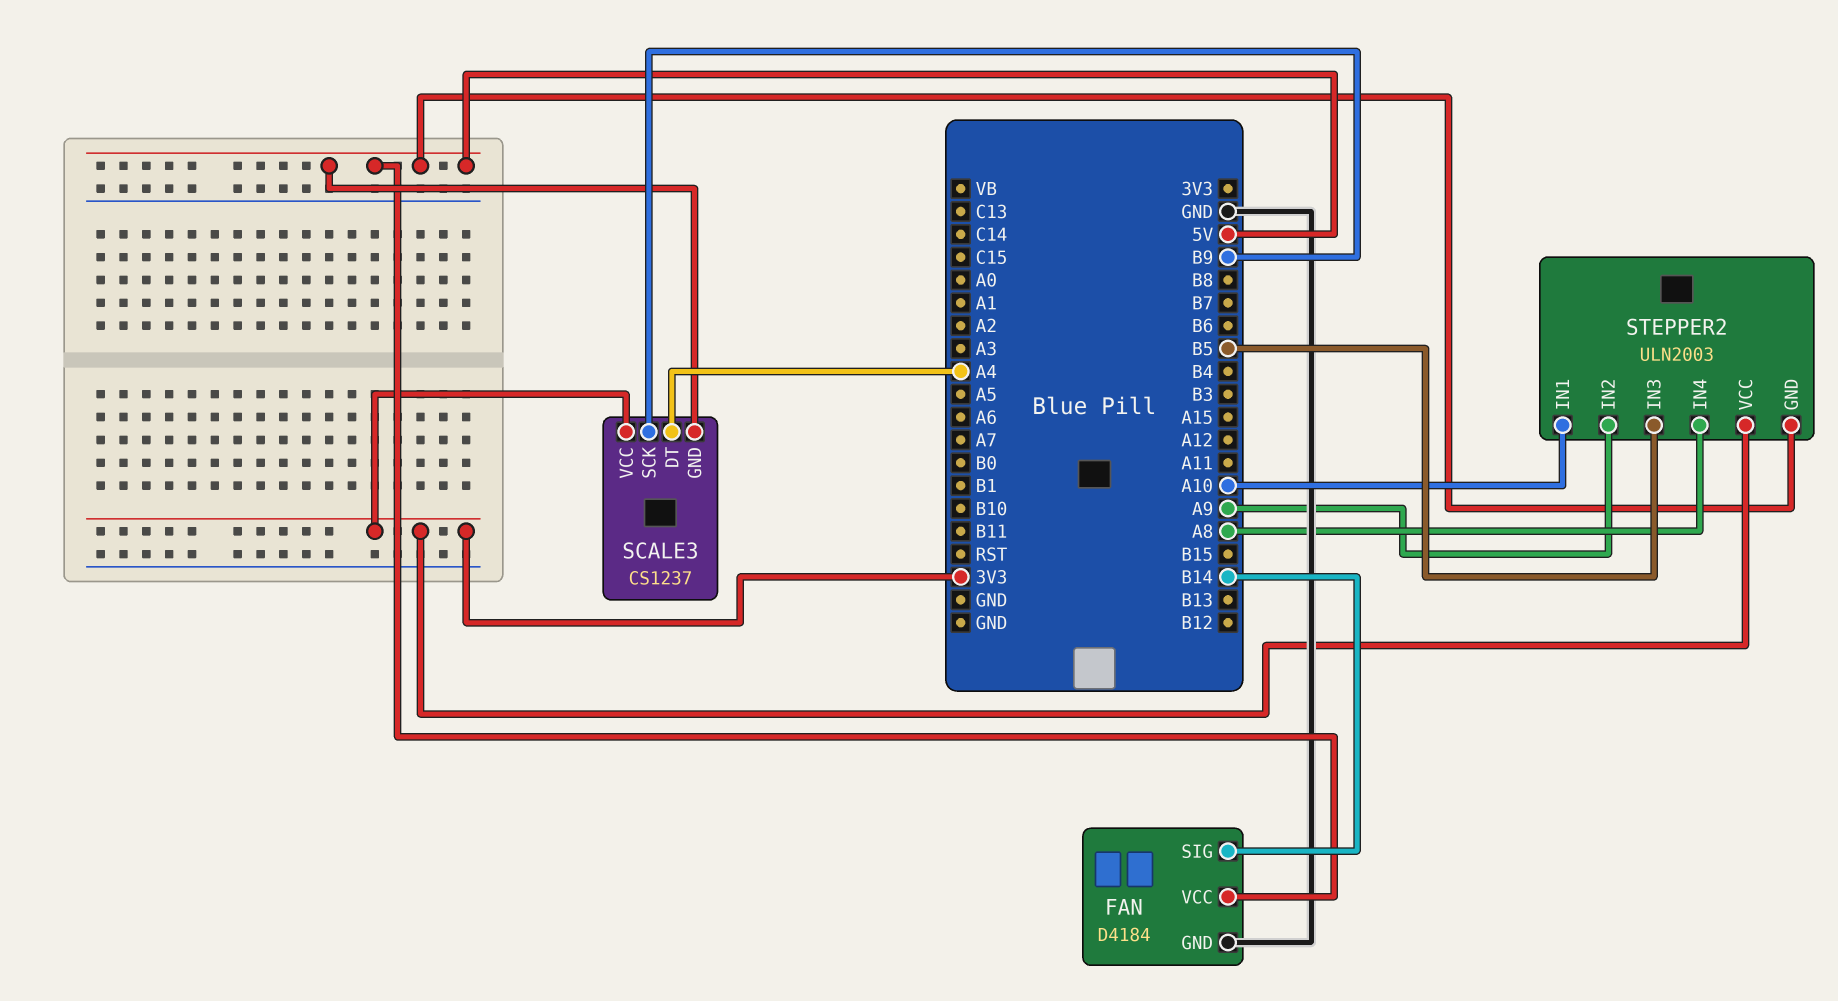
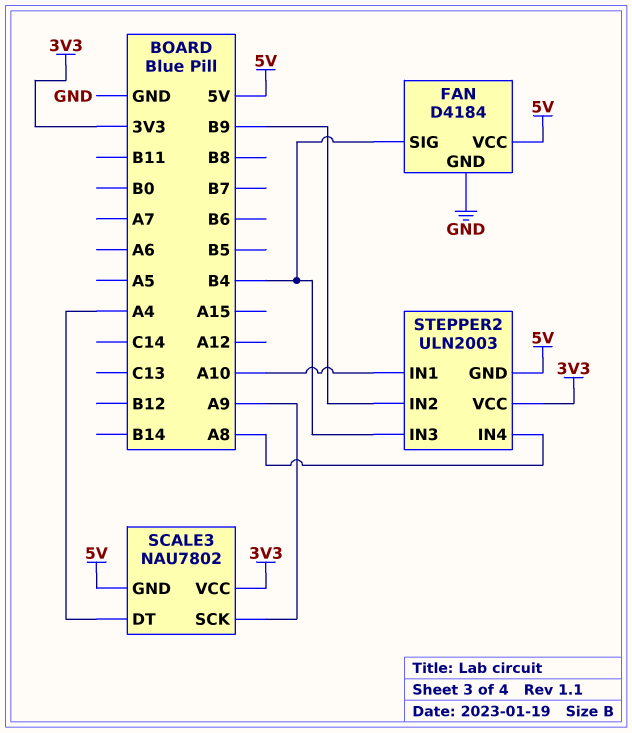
FAN pin SIG: B14 -> B4
SCALE3: CS1237 -> NAU7802
SCALE3 pin SCK: B9 -> A9
STEPPER2 pin IN2: A9 -> B9
STEPPER2 pin IN3: B5 -> B4

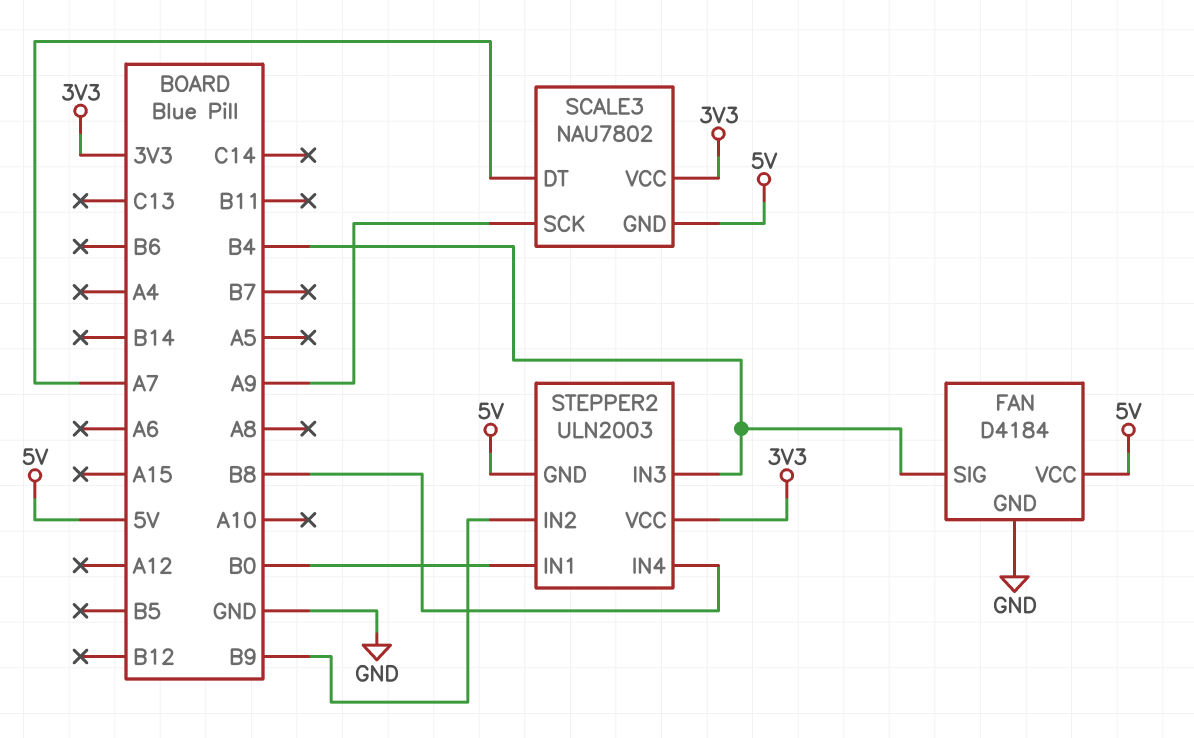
SCALE3 pin DT: A4 -> A7
STEPPER2 pin IN1: A10 -> B0
STEPPER2 pin IN4: A8 -> B8

